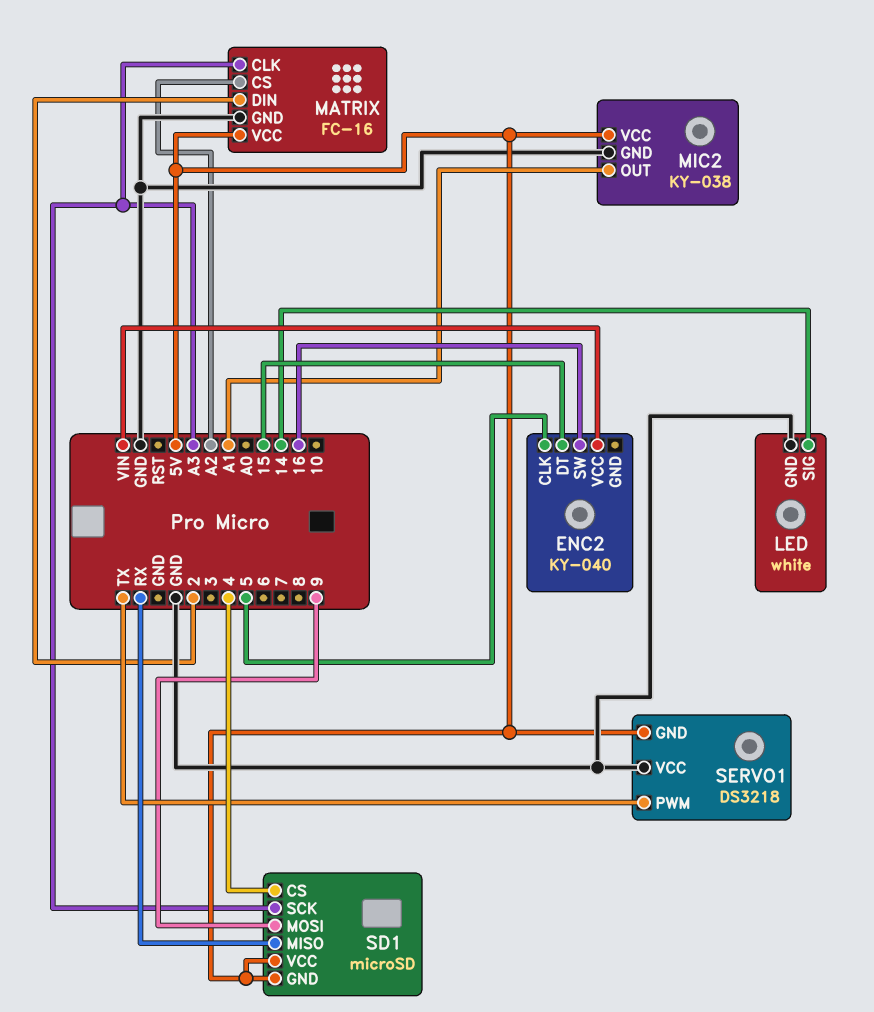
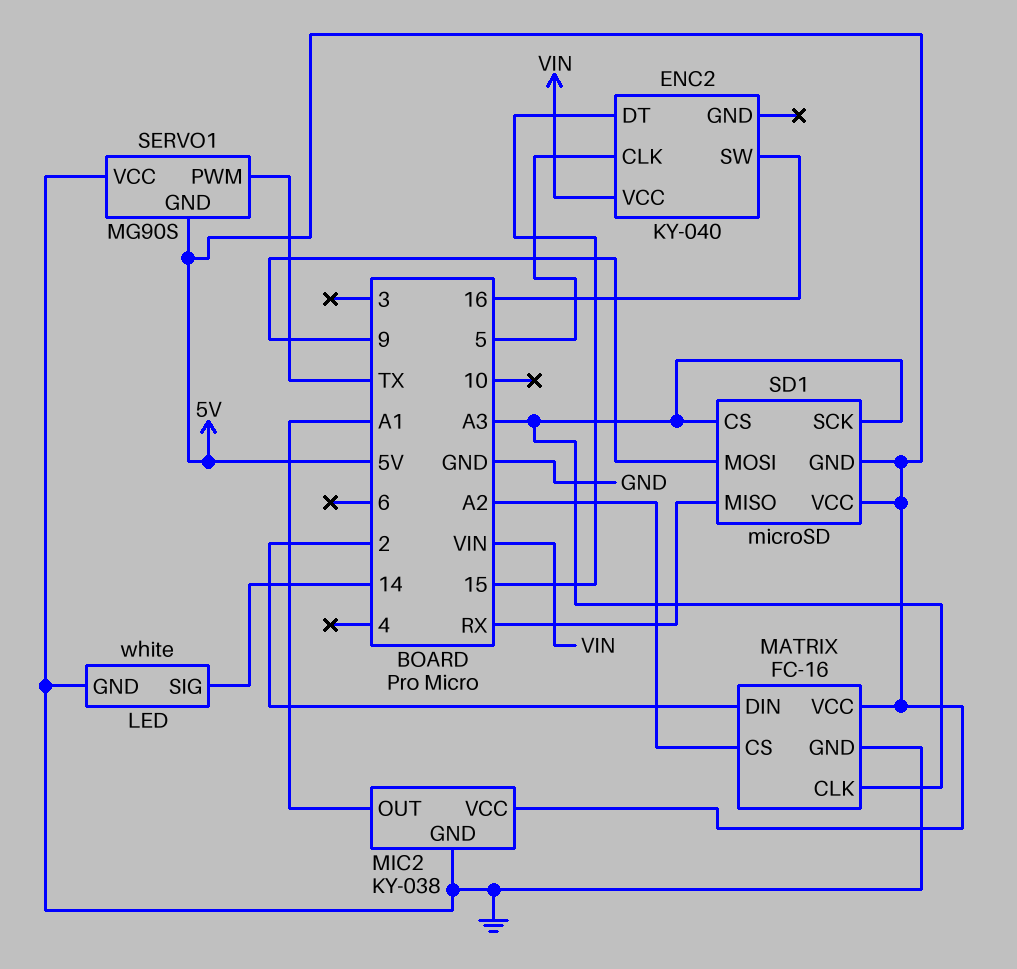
SD1 pin CS: 4 -> A3
SERVO1: DS3218 -> MG90S

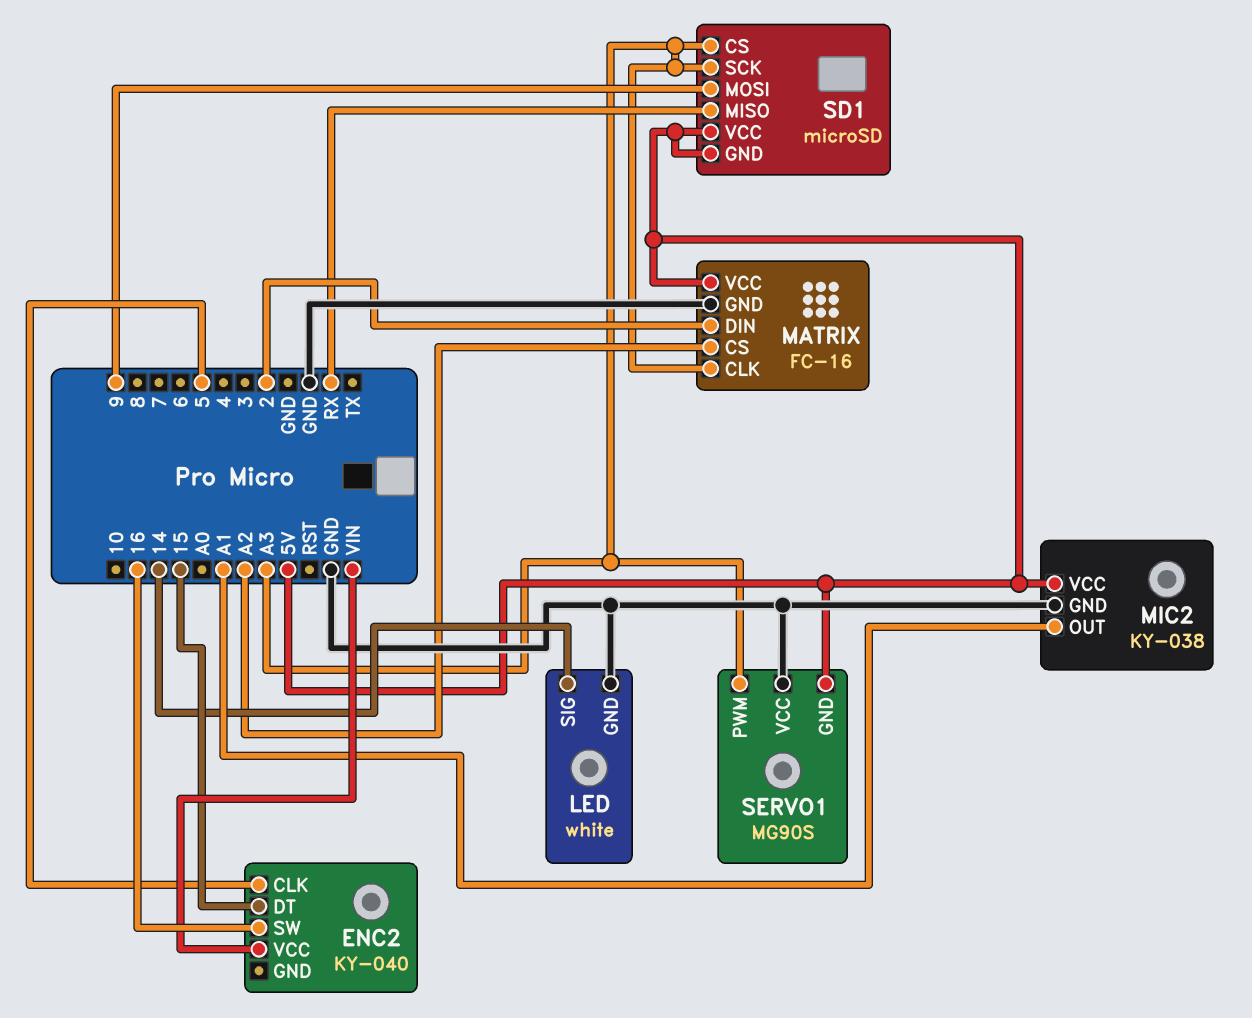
SERVO1 pin PWM: TX -> A3

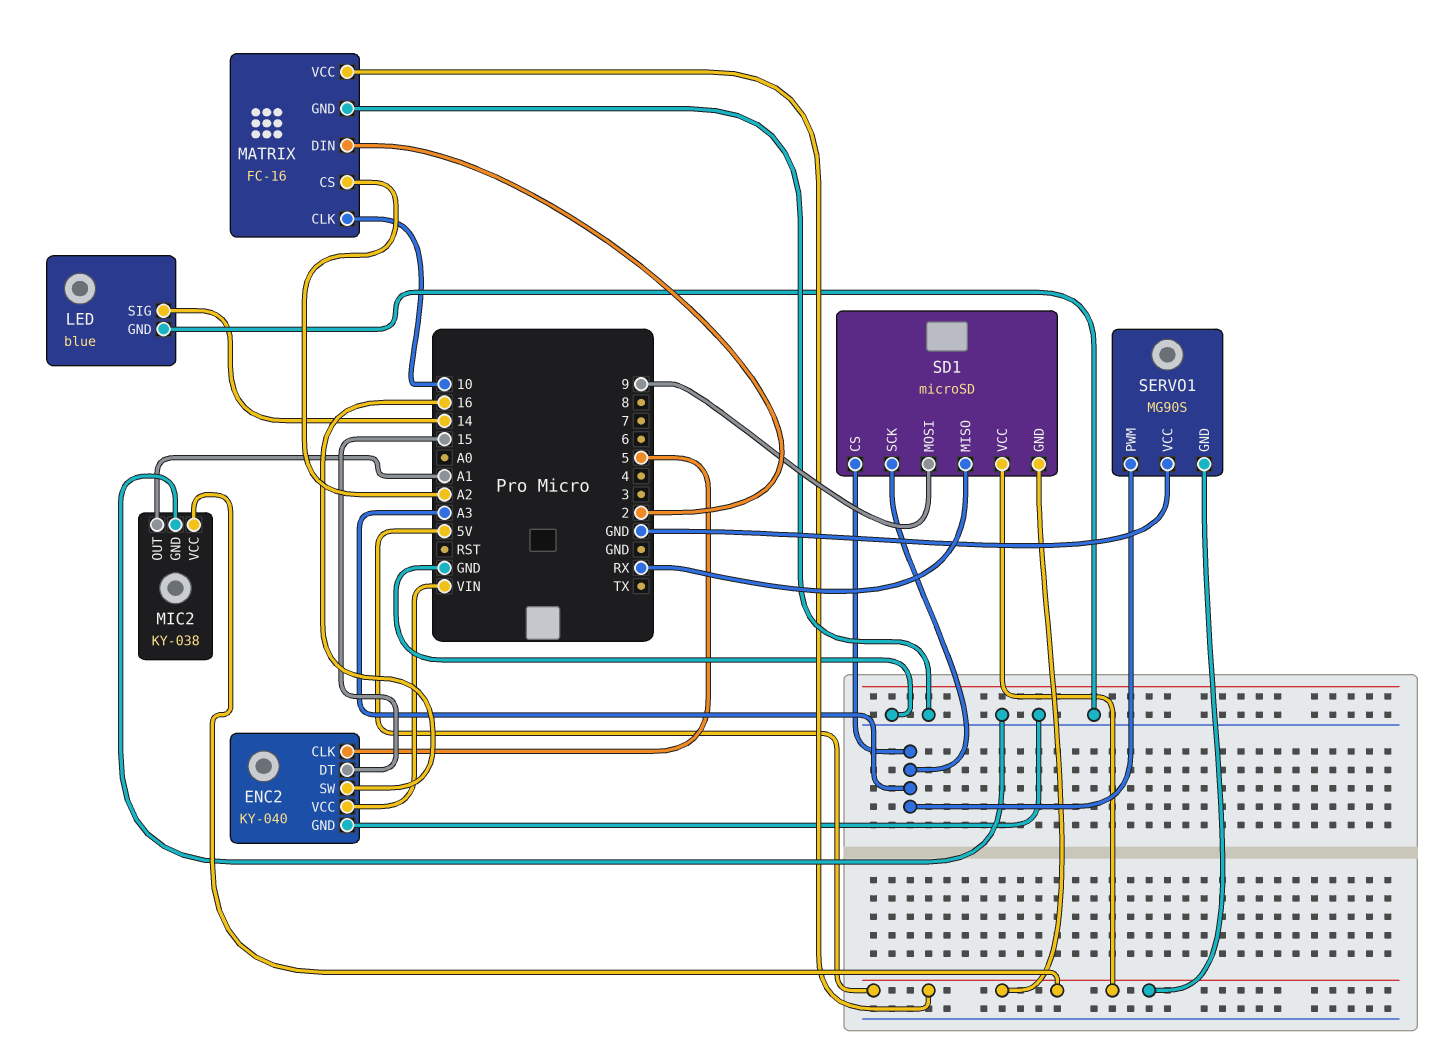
ENC2 pin GND: none -> GND
LED: white -> blue
MATRIX pin CLK: A3 -> 10

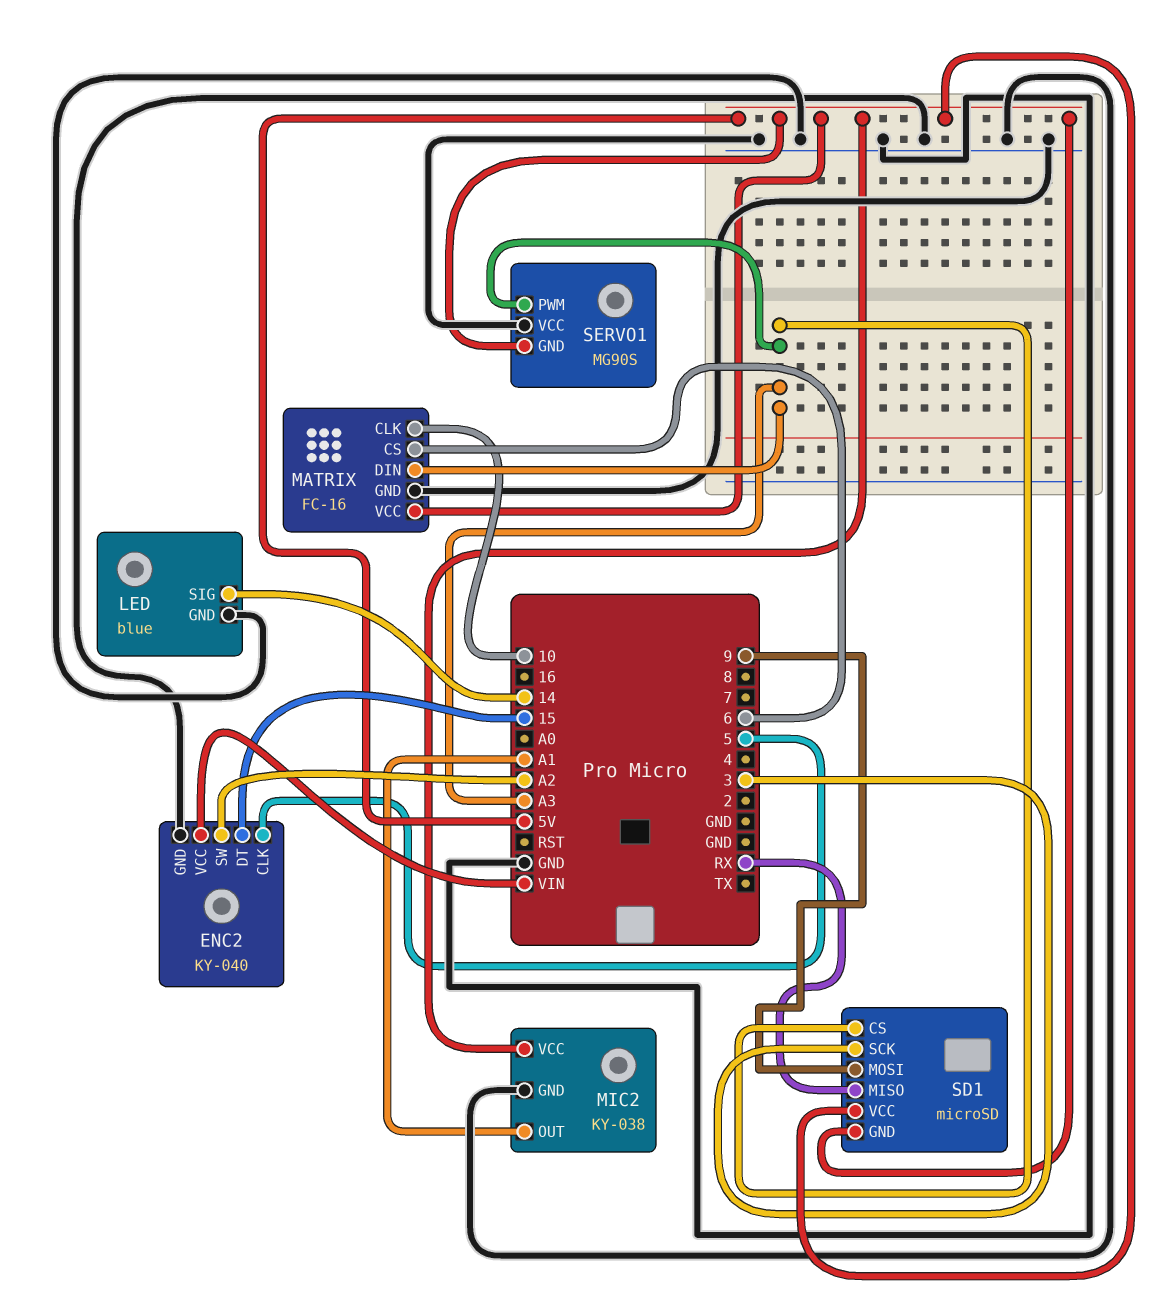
ENC2 pin SW: 16 -> A2
MATRIX pin CS: A2 -> 6
MATRIX pin DIN: 2 -> A3
SD1 pin SCK: A3 -> 3

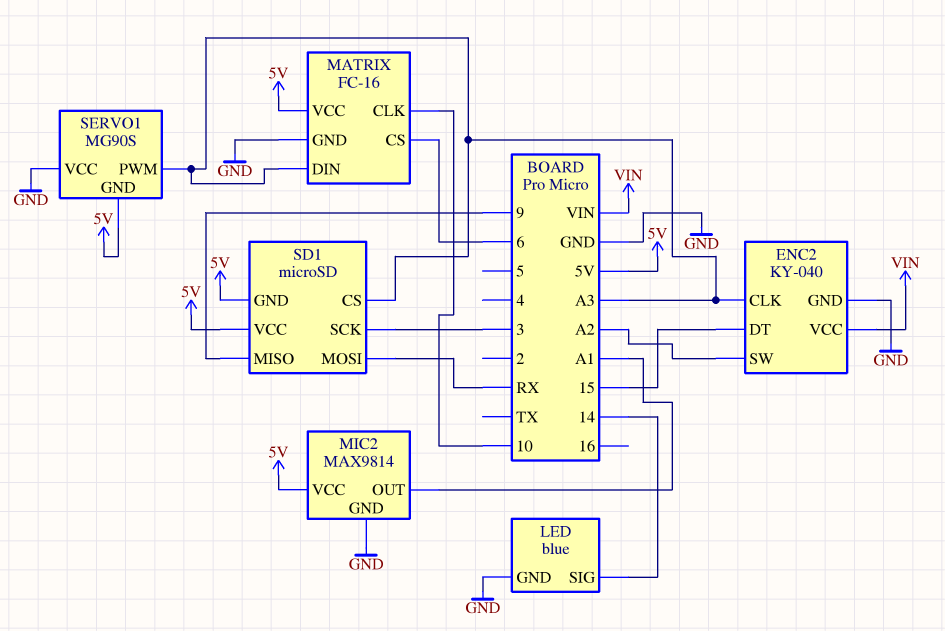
ENC2 pin CLK: 5 -> A3
MIC2: KY-038 -> MAX9814
SD1 pin MISO: RX -> 9
SD1 pin MOSI: 9 -> RX

